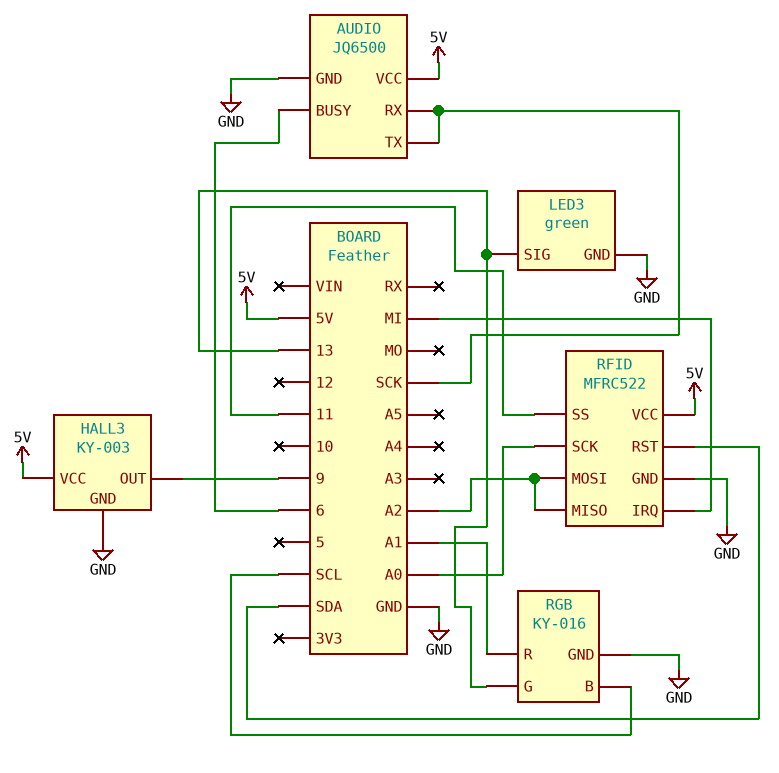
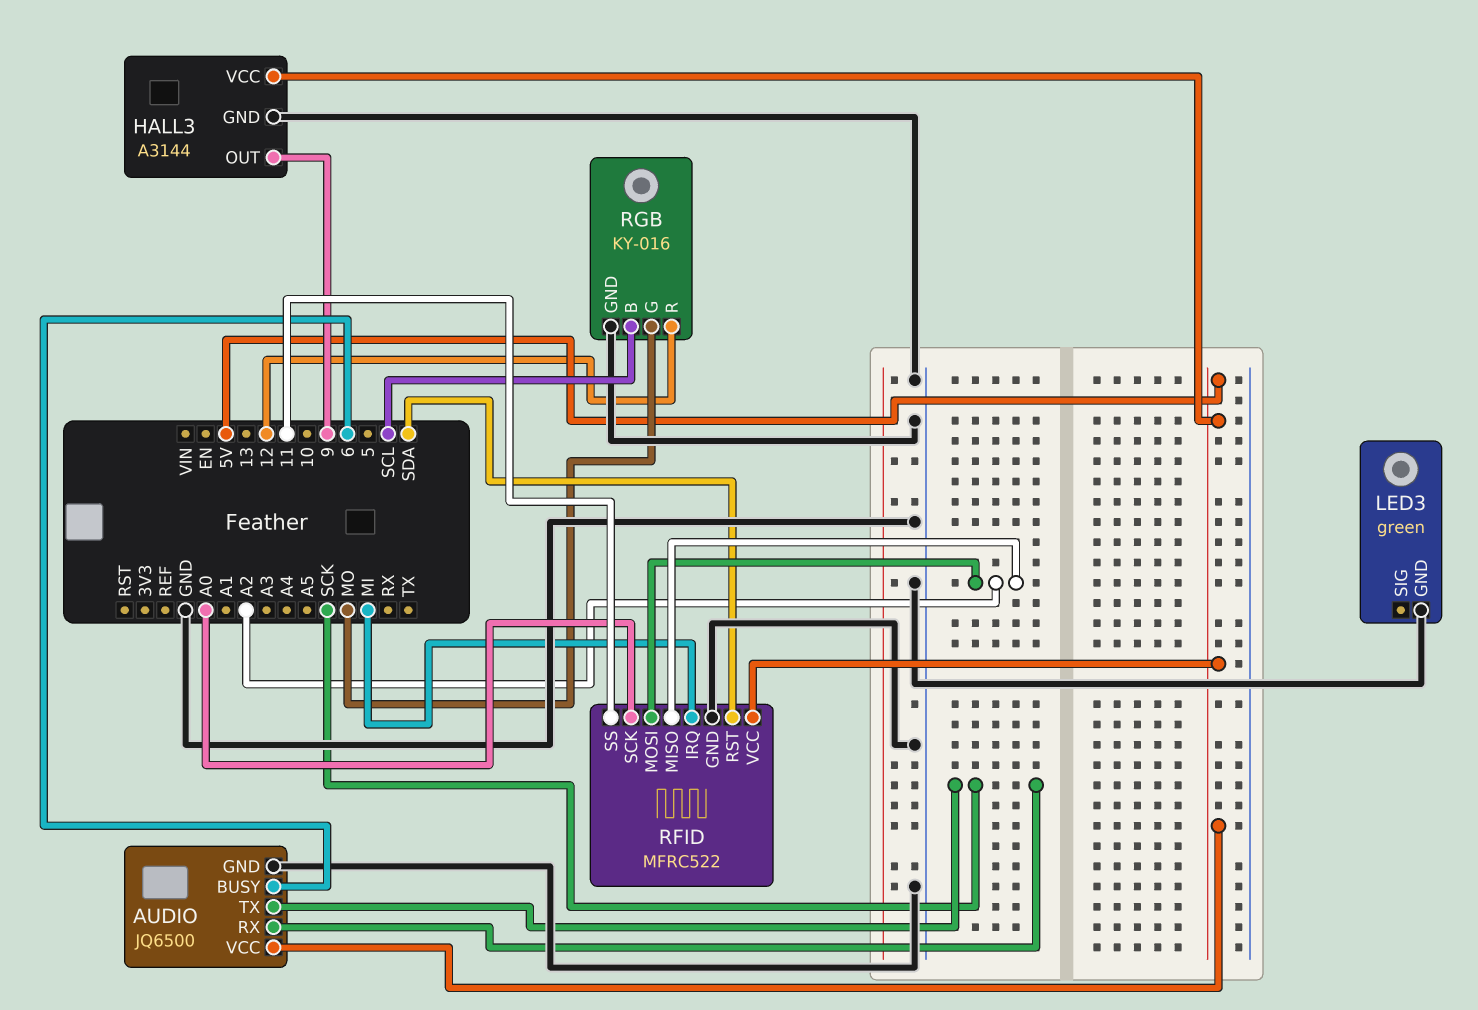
HALL3: KY-003 -> A3144
LED3 pin SIG: 13 -> none
RGB pin G: 13 -> MO
RGB pin R: A1 -> 12

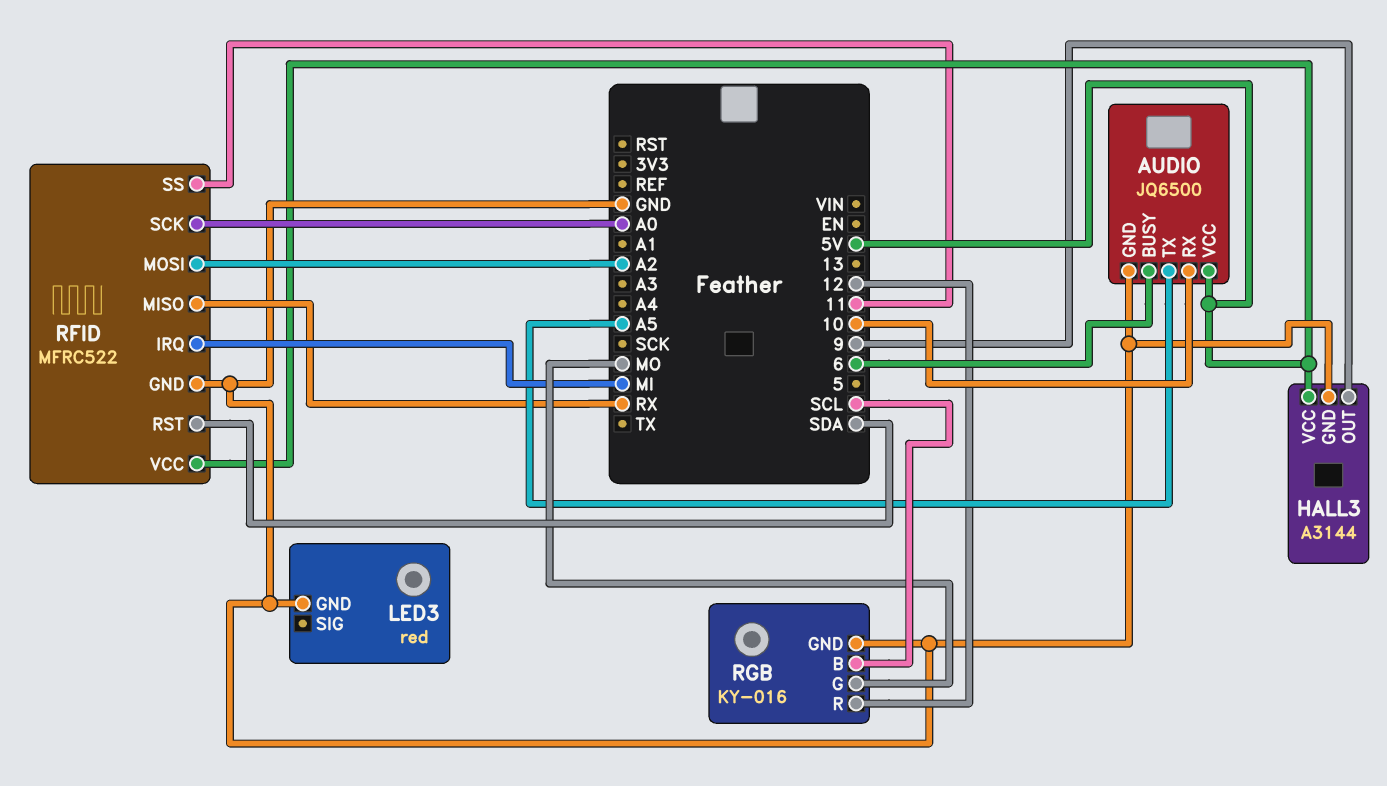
AUDIO pin RX: SCK -> 10
AUDIO pin TX: SCK -> A5
LED3: green -> red
RFID pin MISO: A2 -> RX

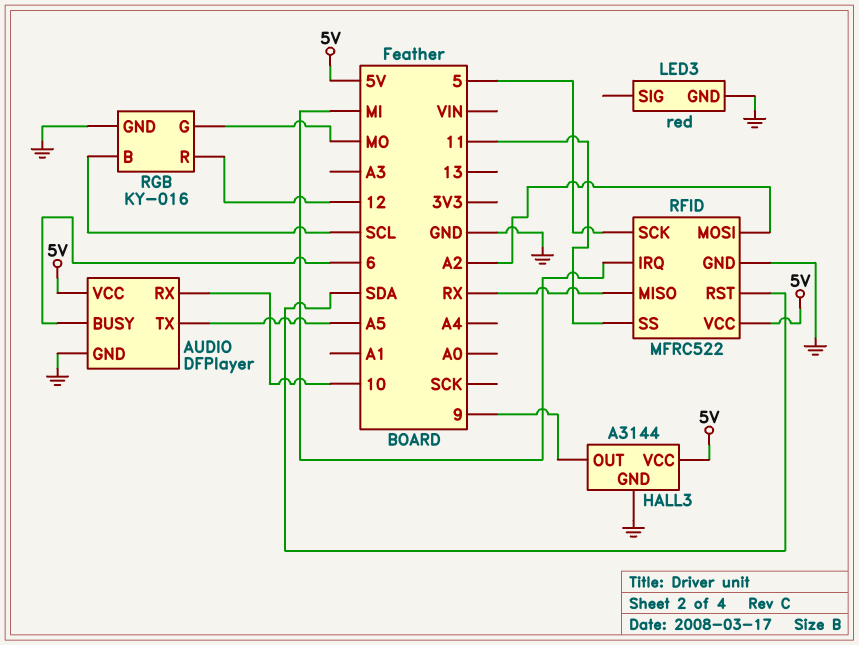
AUDIO: JQ6500 -> DFPlayer
RFID pin SCK: A0 -> 5

